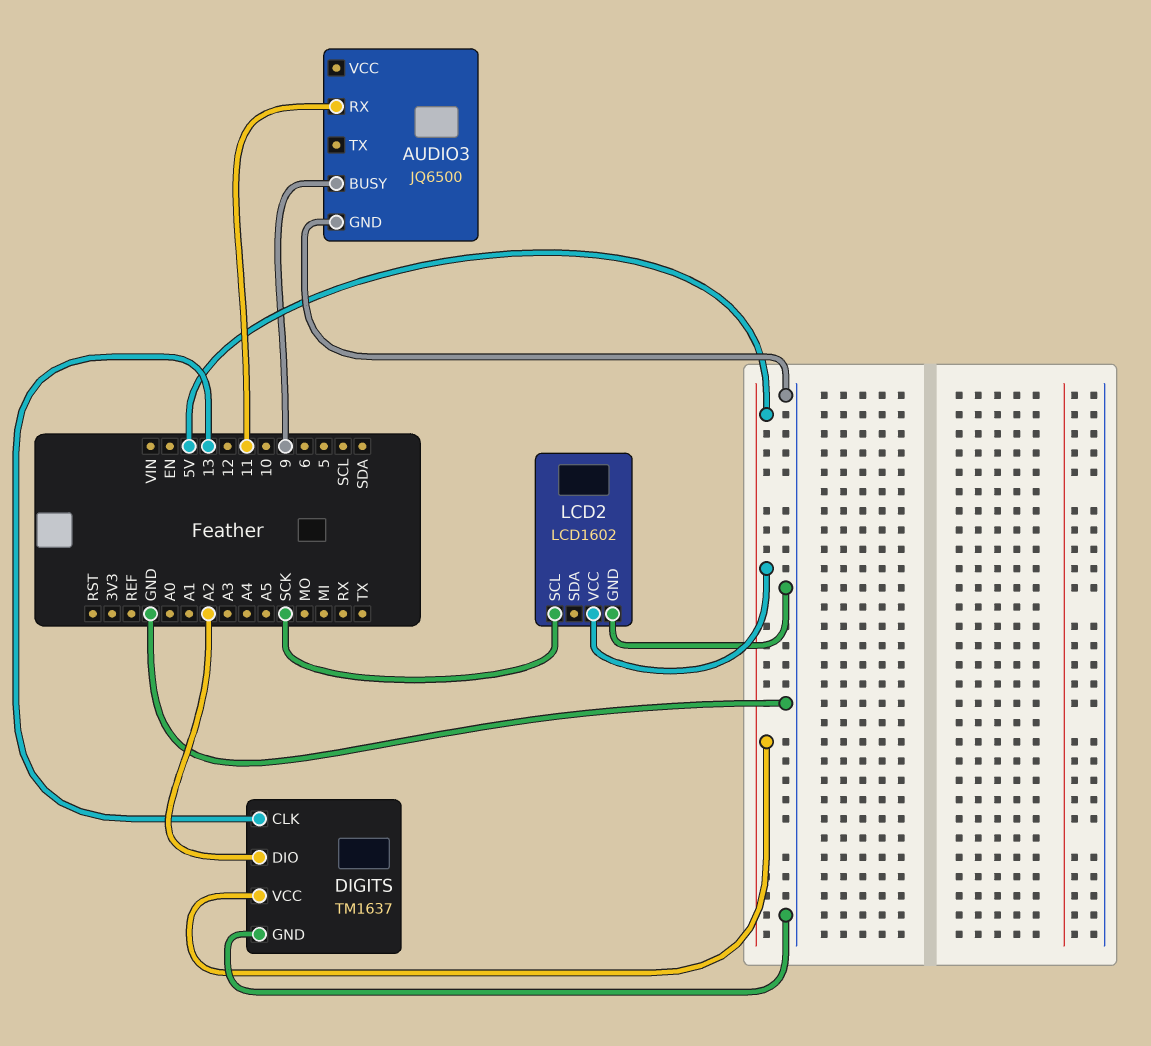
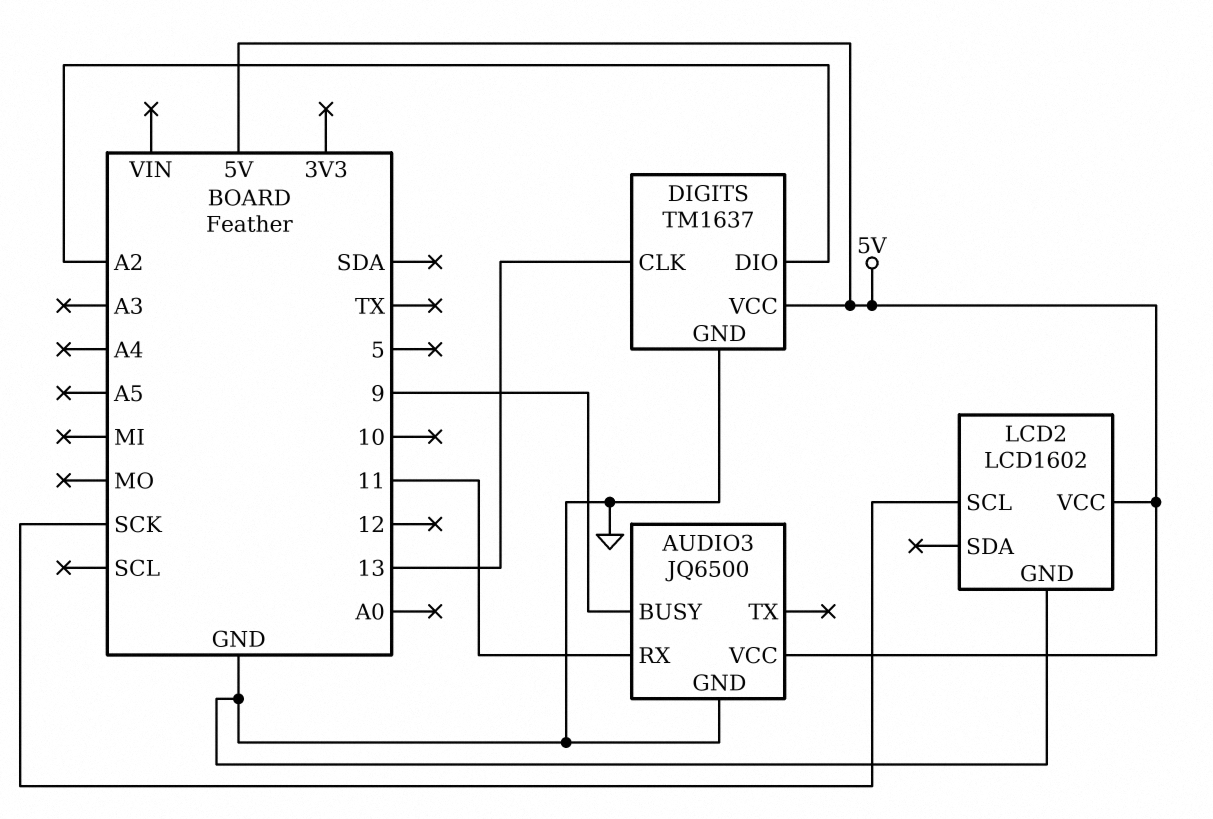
AUDIO3 pin VCC: none -> 5V

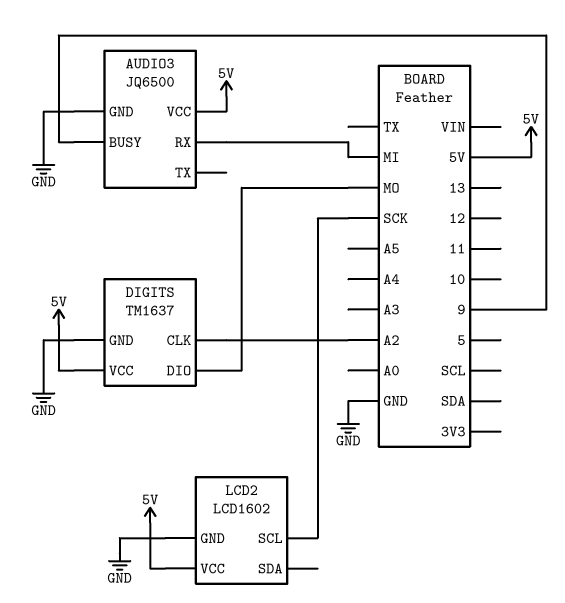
AUDIO3 pin RX: 11 -> MI
DIGITS pin CLK: 13 -> A2
DIGITS pin DIO: A2 -> MO

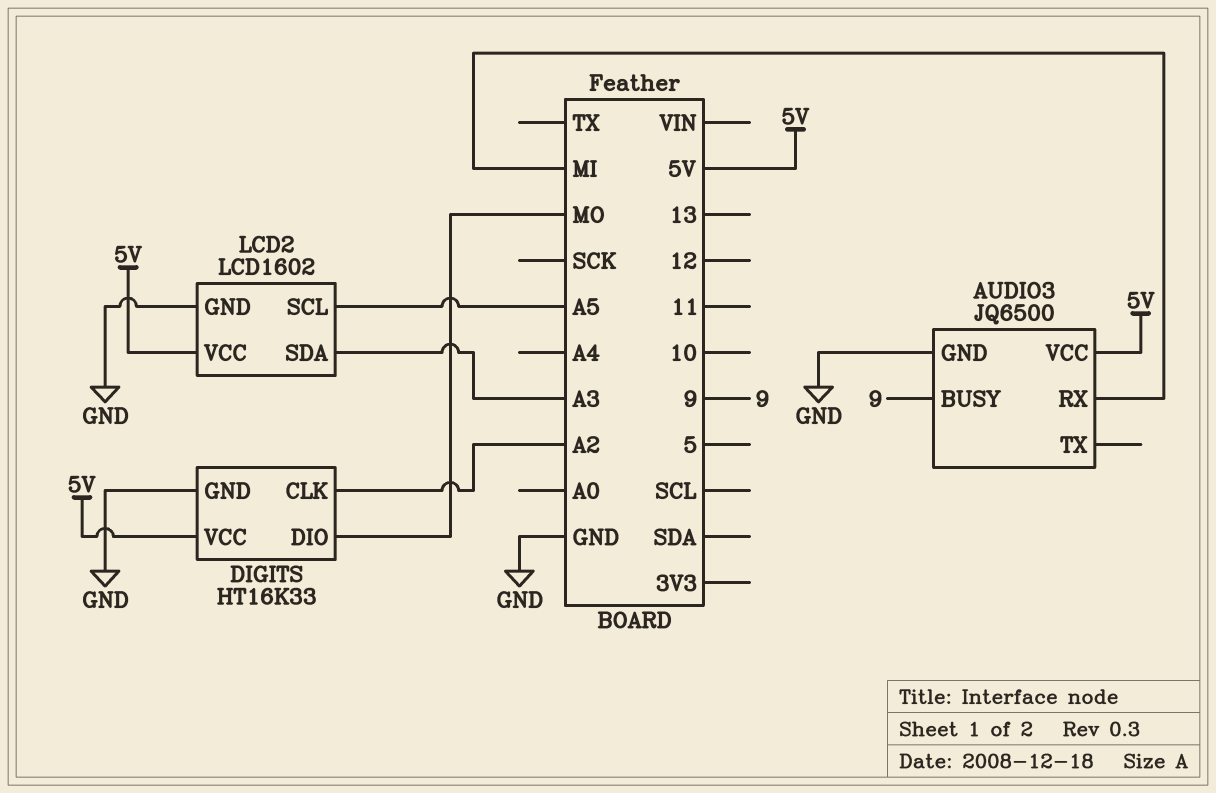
DIGITS: TM1637 -> HT16K33
LCD2 pin SCL: SCK -> A5
LCD2 pin SDA: none -> A3

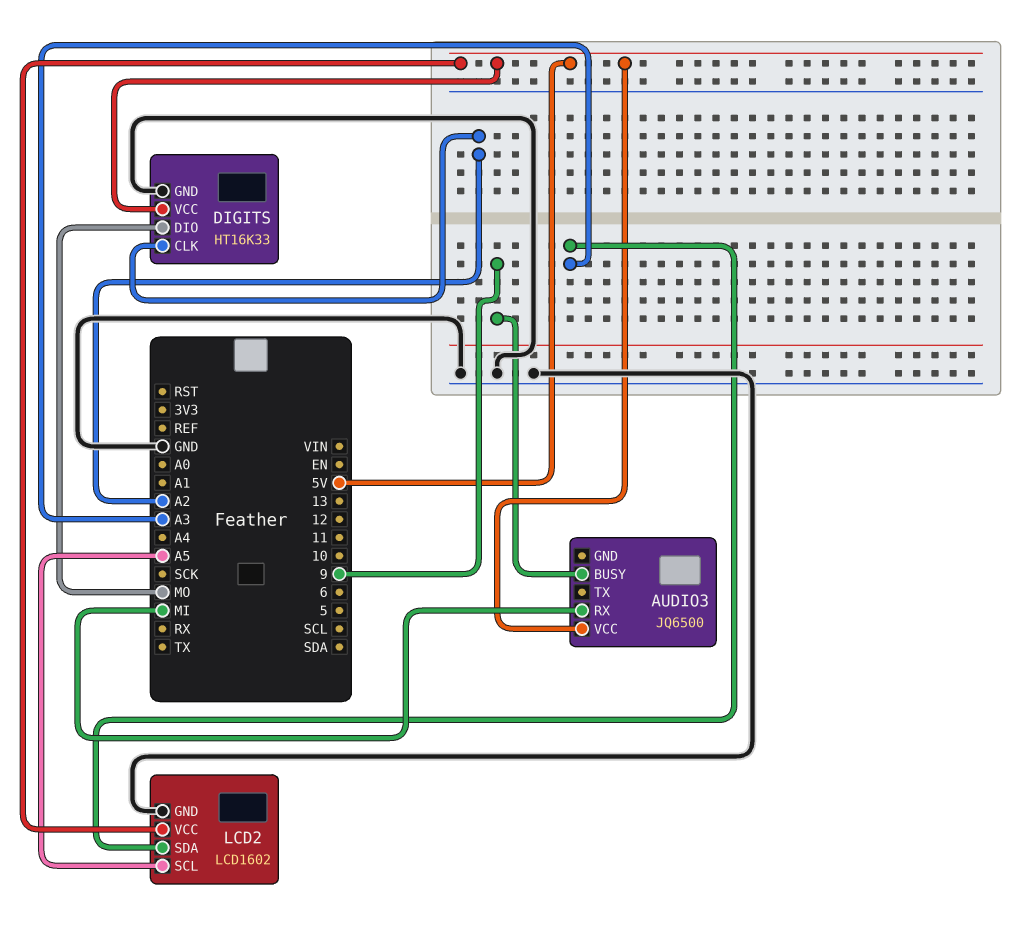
AUDIO3 pin GND: GND -> none

